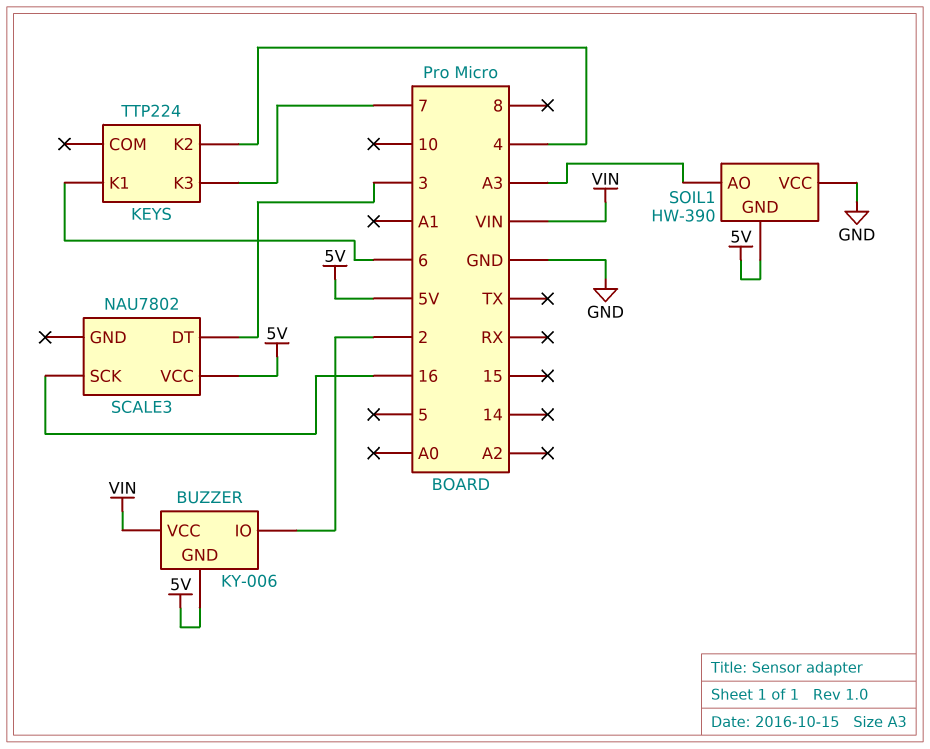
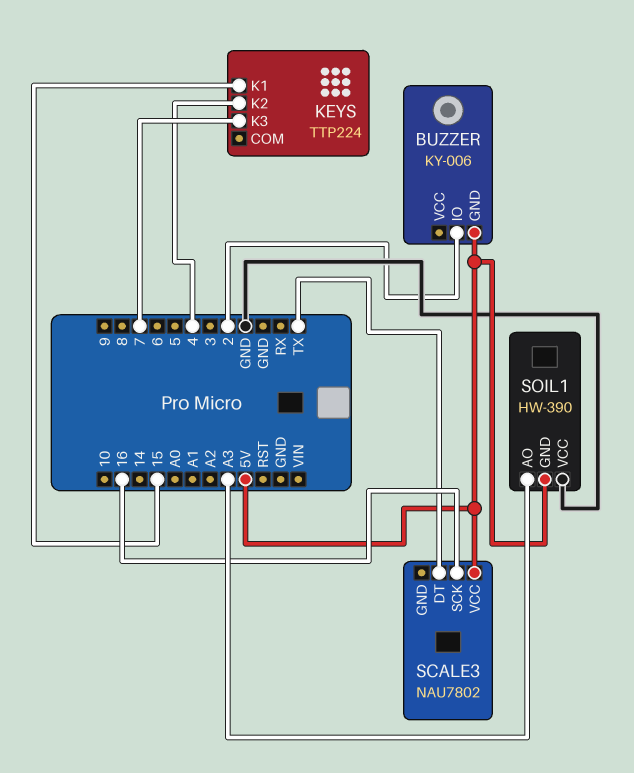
BUZZER pin VCC: VIN -> none
KEYS pin K1: 6 -> 15
SCALE3 pin DT: 3 -> TX

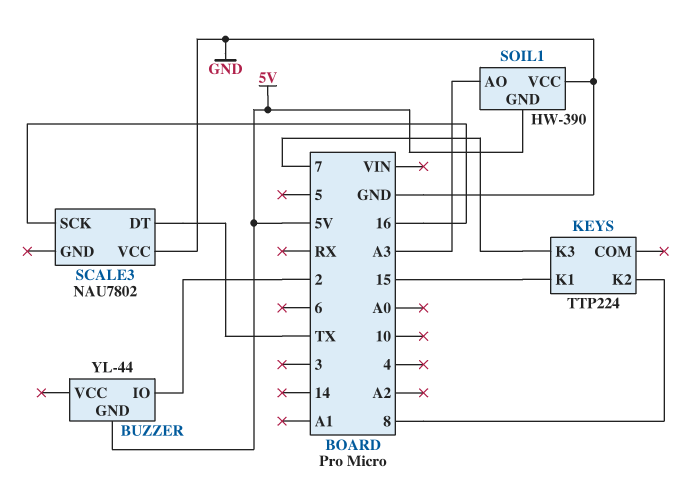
BUZZER: KY-006 -> YL-44
KEYS pin K2: 4 -> 8
SCALE3 pin VCC: 5V -> GND

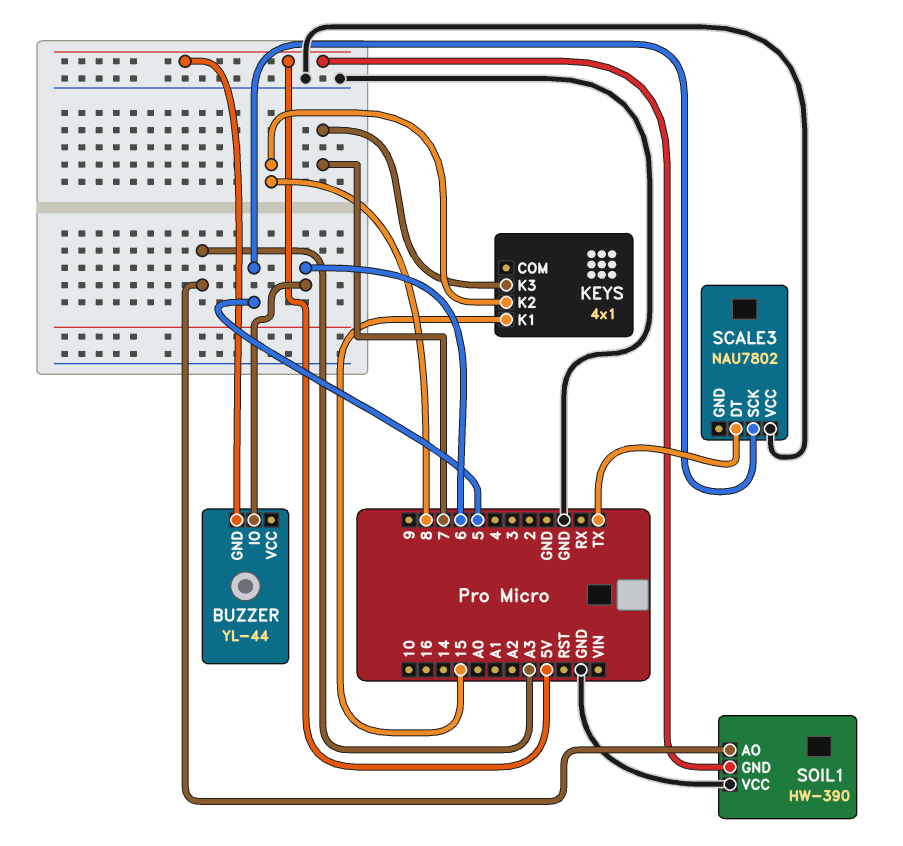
BUZZER pin IO: 2 -> 6
KEYS: TTP224 -> 4x1
SCALE3 pin SCK: 16 -> 5

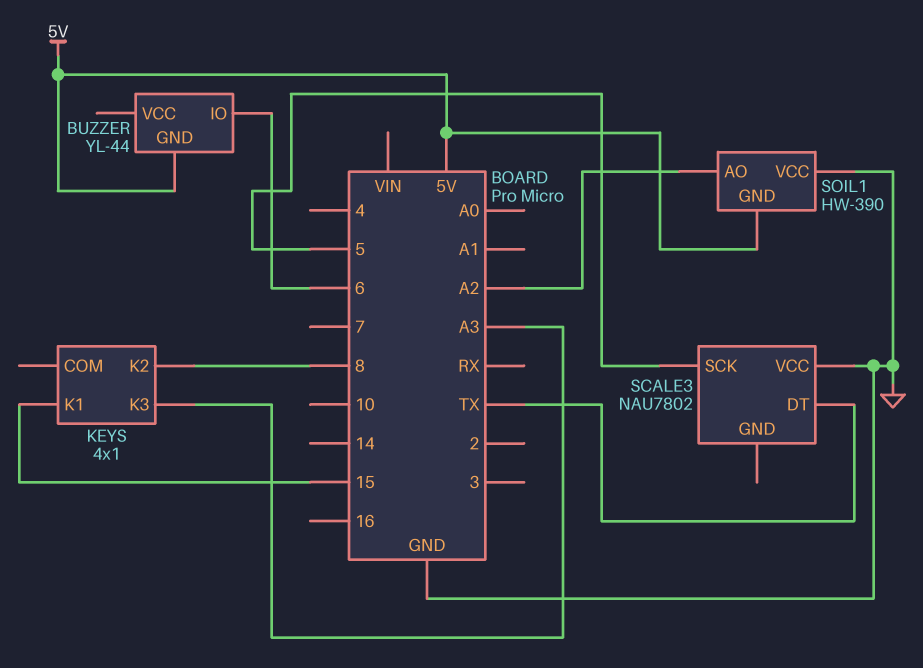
KEYS pin K3: 7 -> A3
SOIL1 pin AO: A3 -> A2

